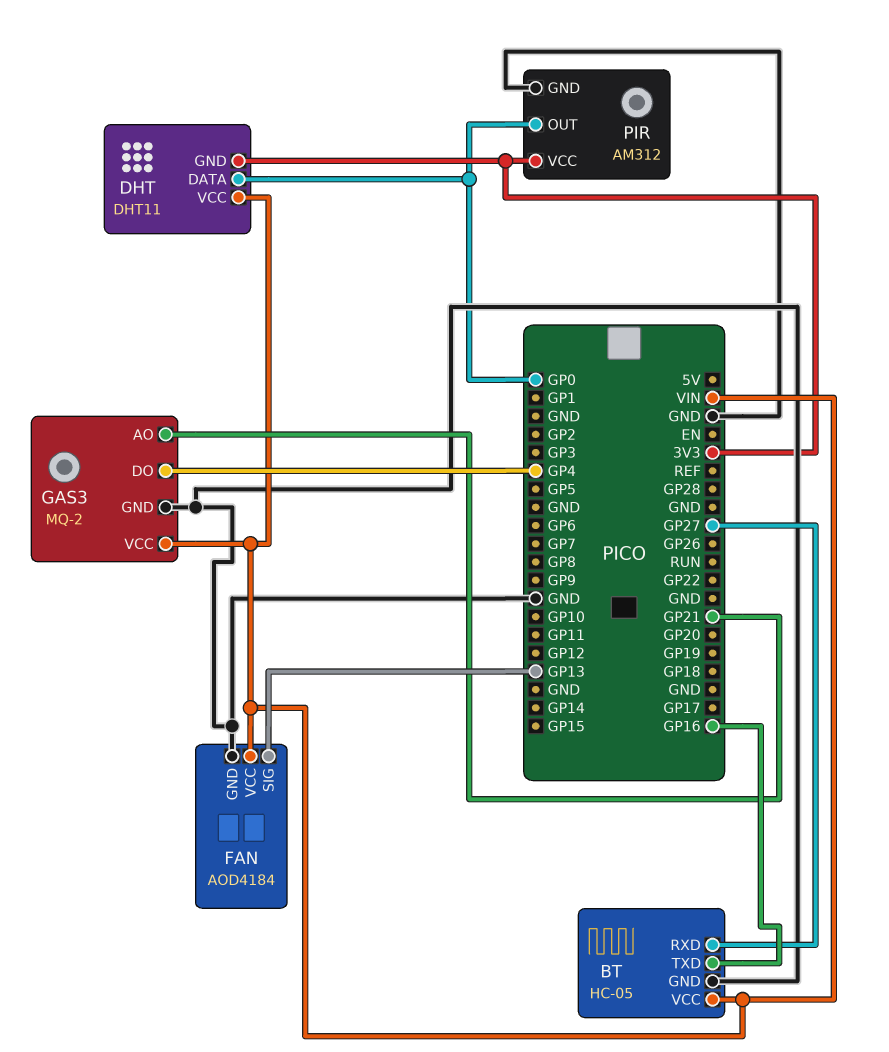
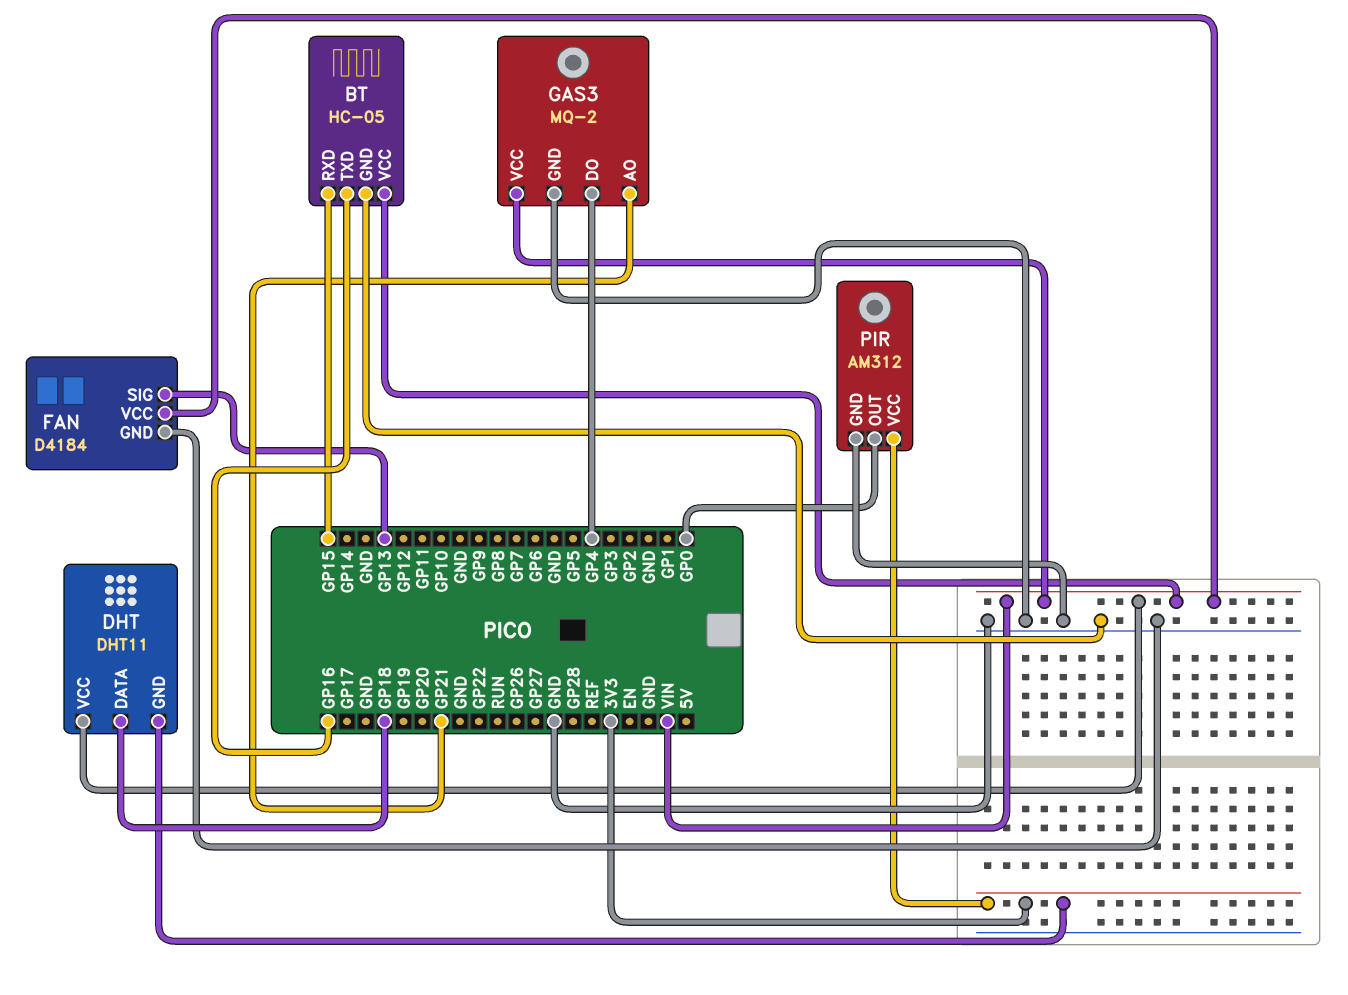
BT pin RXD: GP27 -> GP15
DHT pin DATA: GP0 -> GP18
FAN: AOD4184 -> D4184

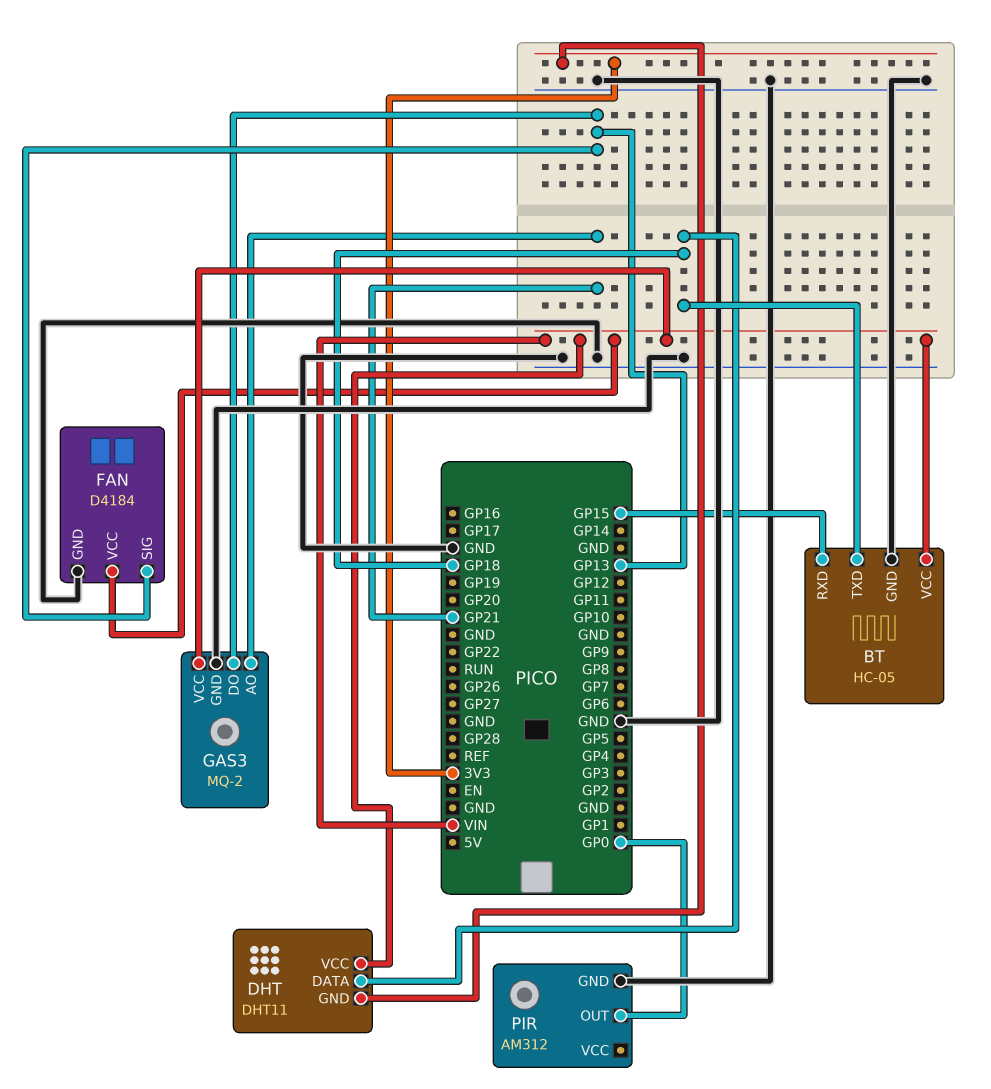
BT pin TXD: GP16 -> GP18
GAS3 pin DO: GP4 -> GP13
PIR pin VCC: 3V3 -> none

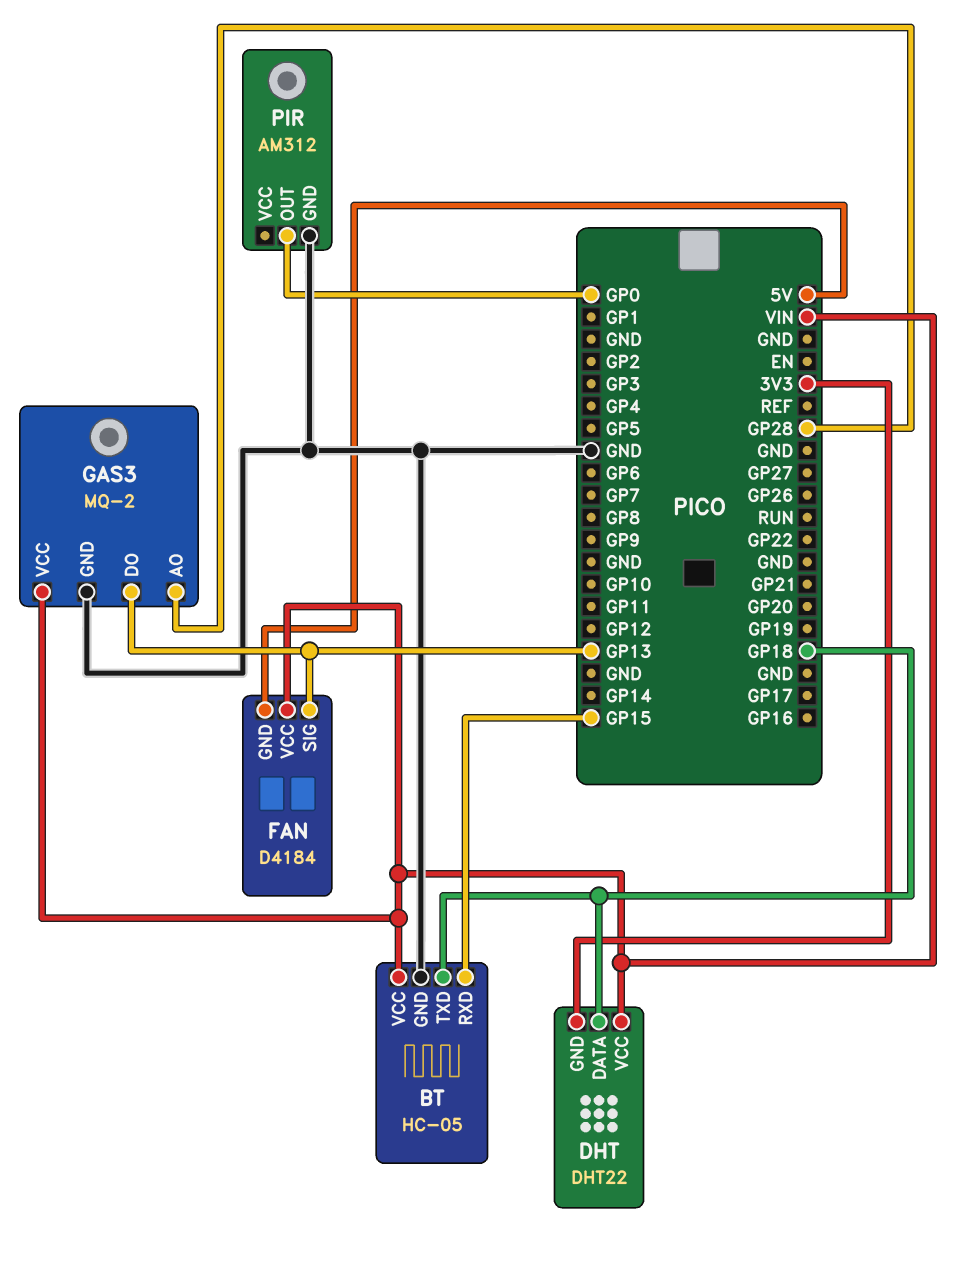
DHT: DHT11 -> DHT22
FAN pin GND: GND -> 5V
GAS3 pin AO: GP21 -> GP28

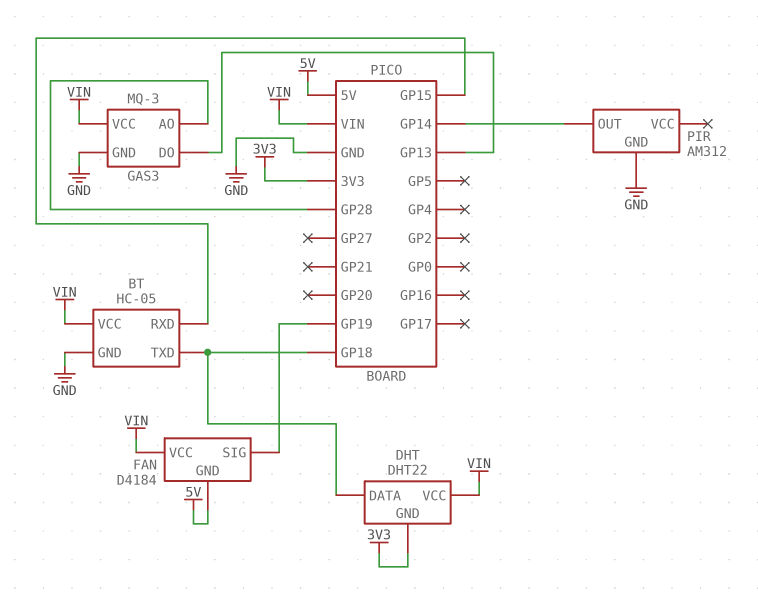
FAN pin SIG: GP13 -> GP19
GAS3: MQ-2 -> MQ-3
PIR pin OUT: GP0 -> GP14

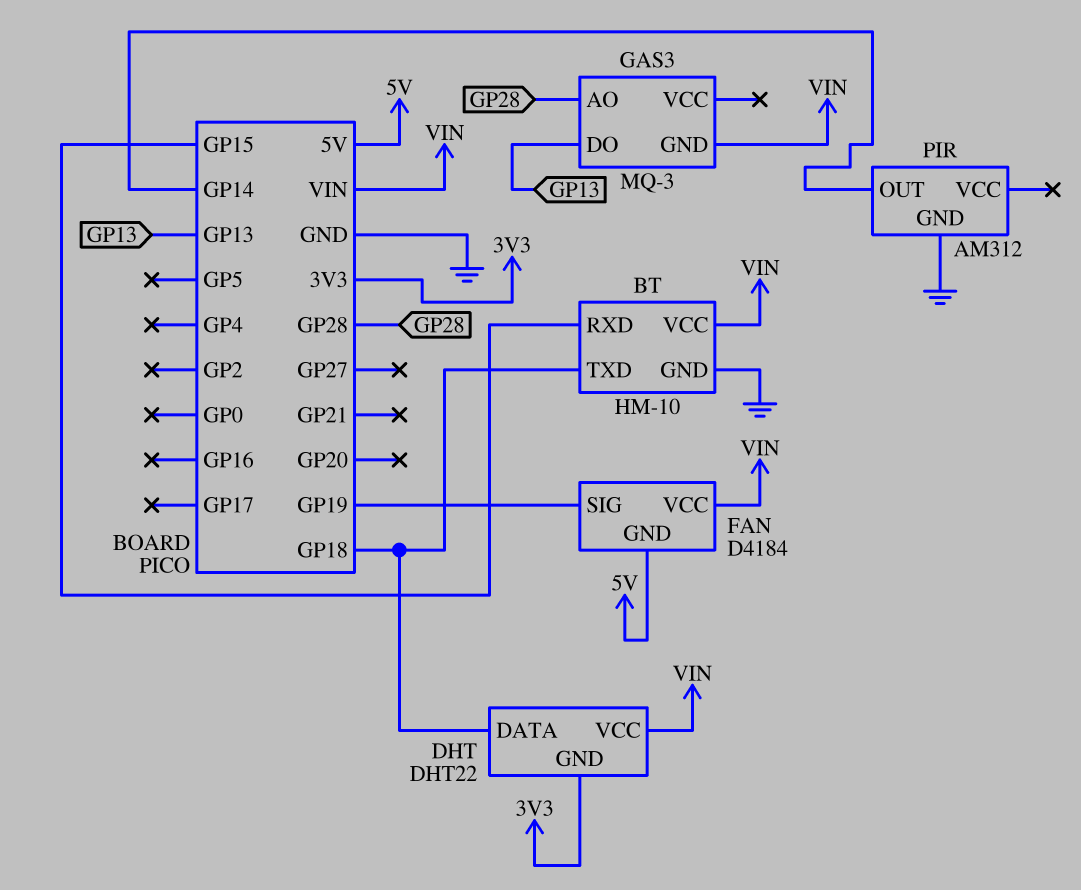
BT: HC-05 -> HM-10
GAS3 pin GND: GND -> VIN
GAS3 pin VCC: VIN -> none

